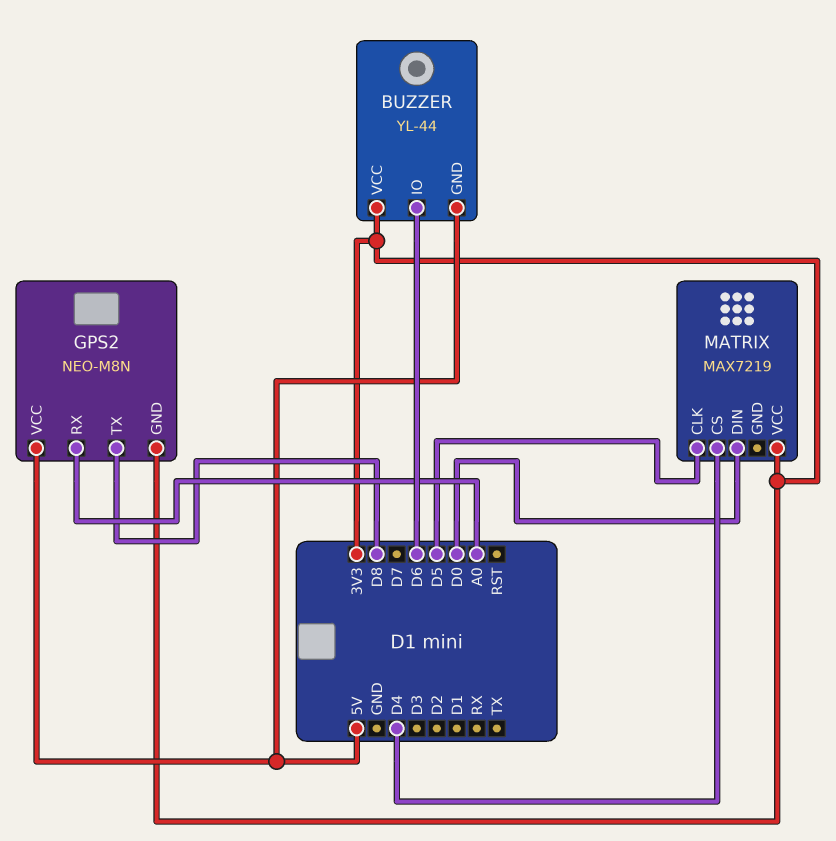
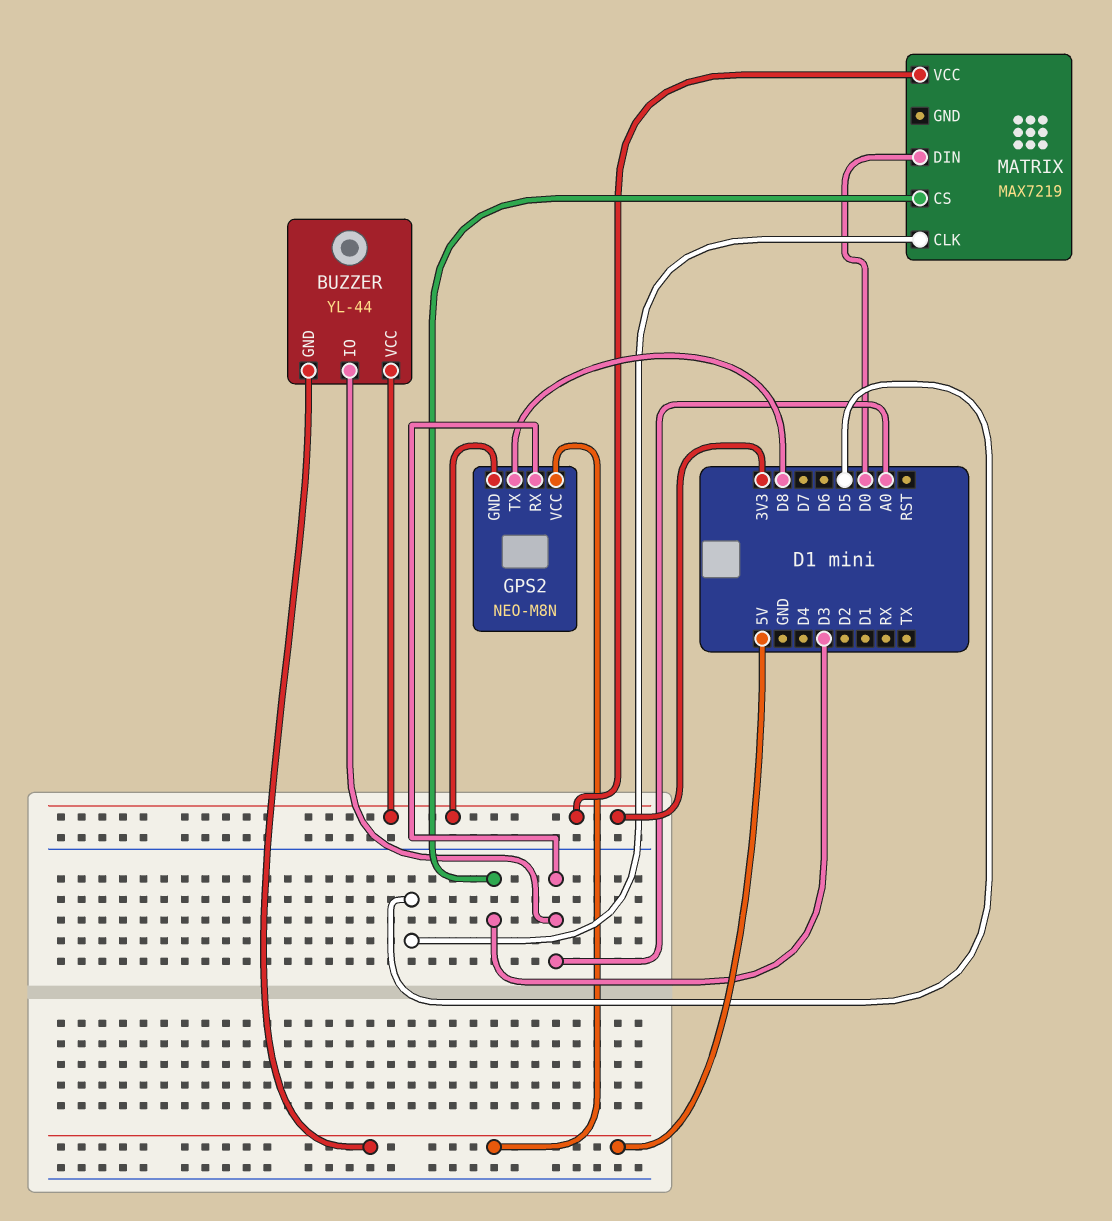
BUZZER pin IO: D6 -> A0
MATRIX pin CS: D4 -> D3

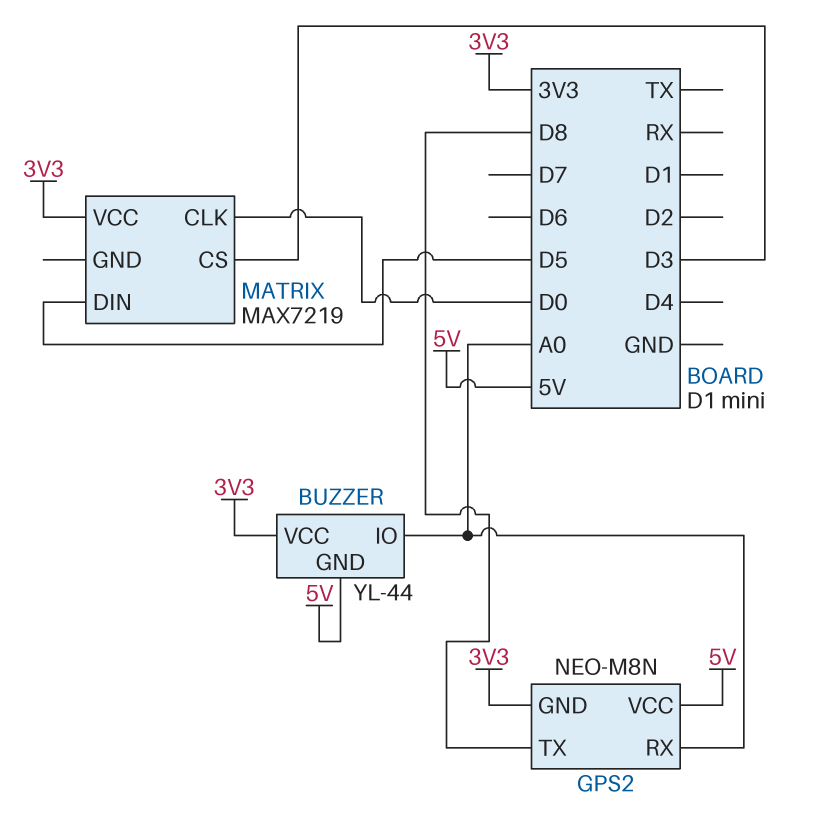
MATRIX pin CLK: D5 -> D0
MATRIX pin DIN: D0 -> D5

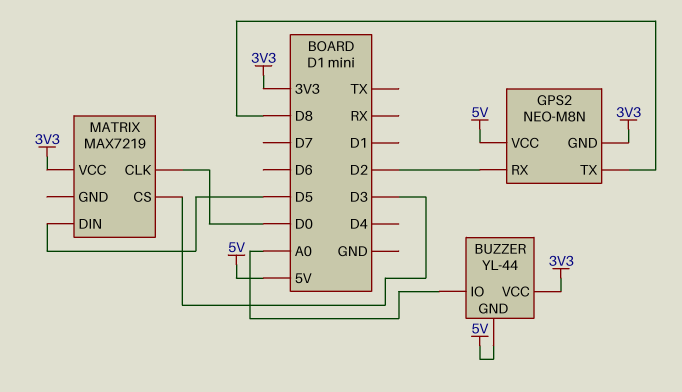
GPS2 pin RX: A0 -> D2

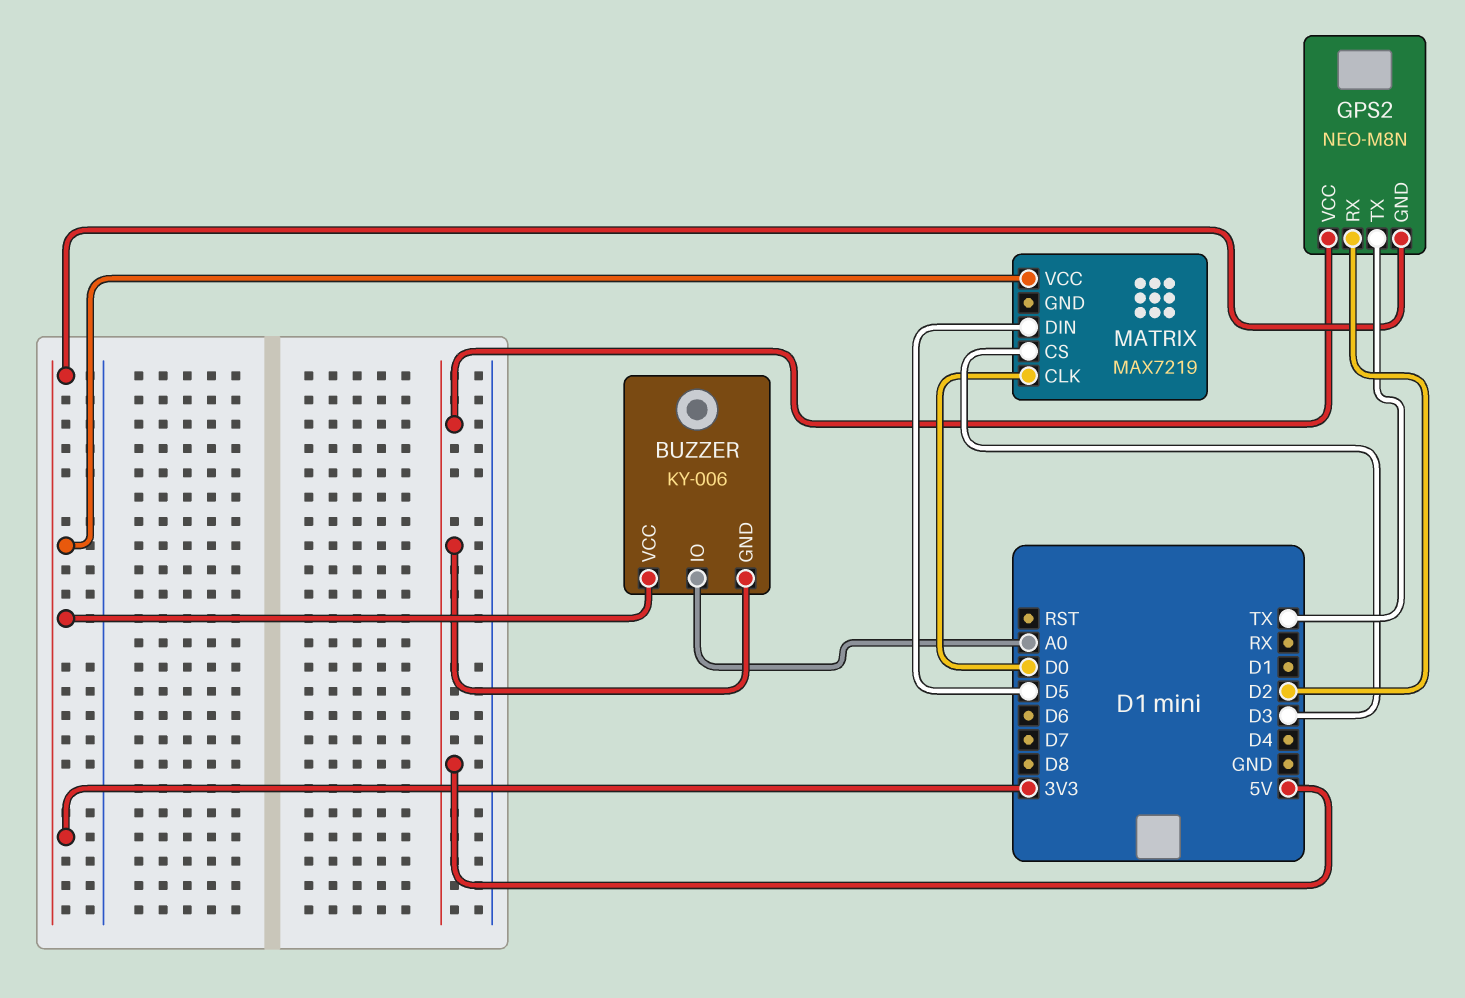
BUZZER: YL-44 -> KY-006
GPS2 pin TX: D8 -> TX

